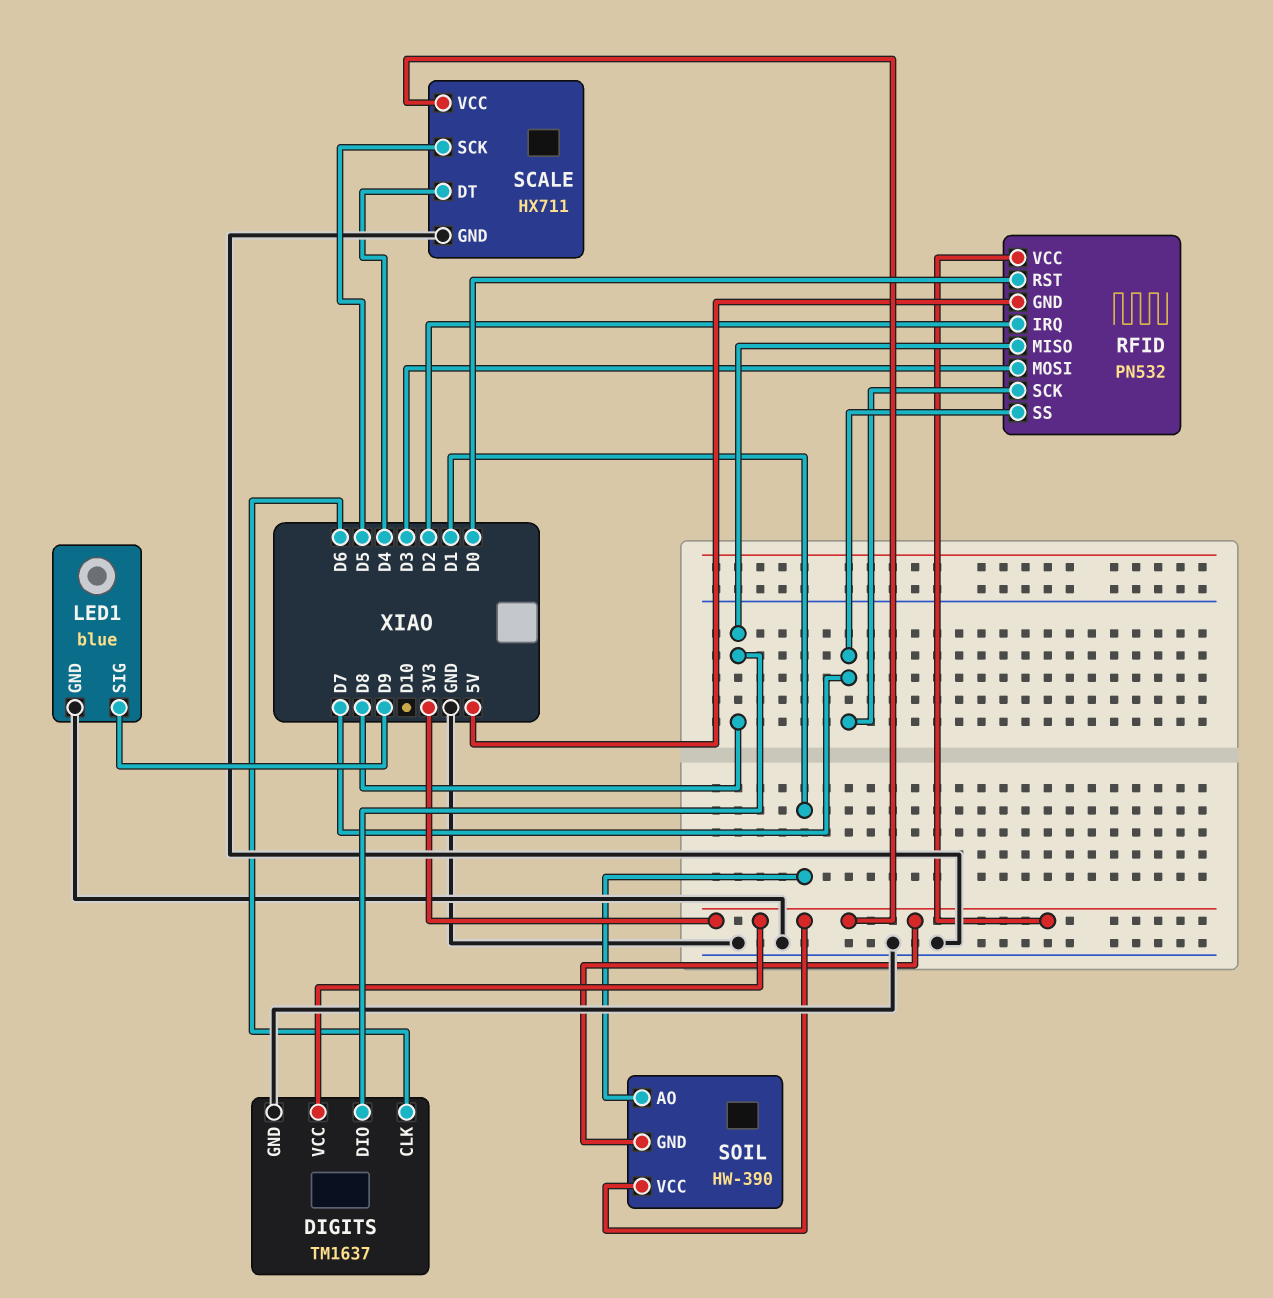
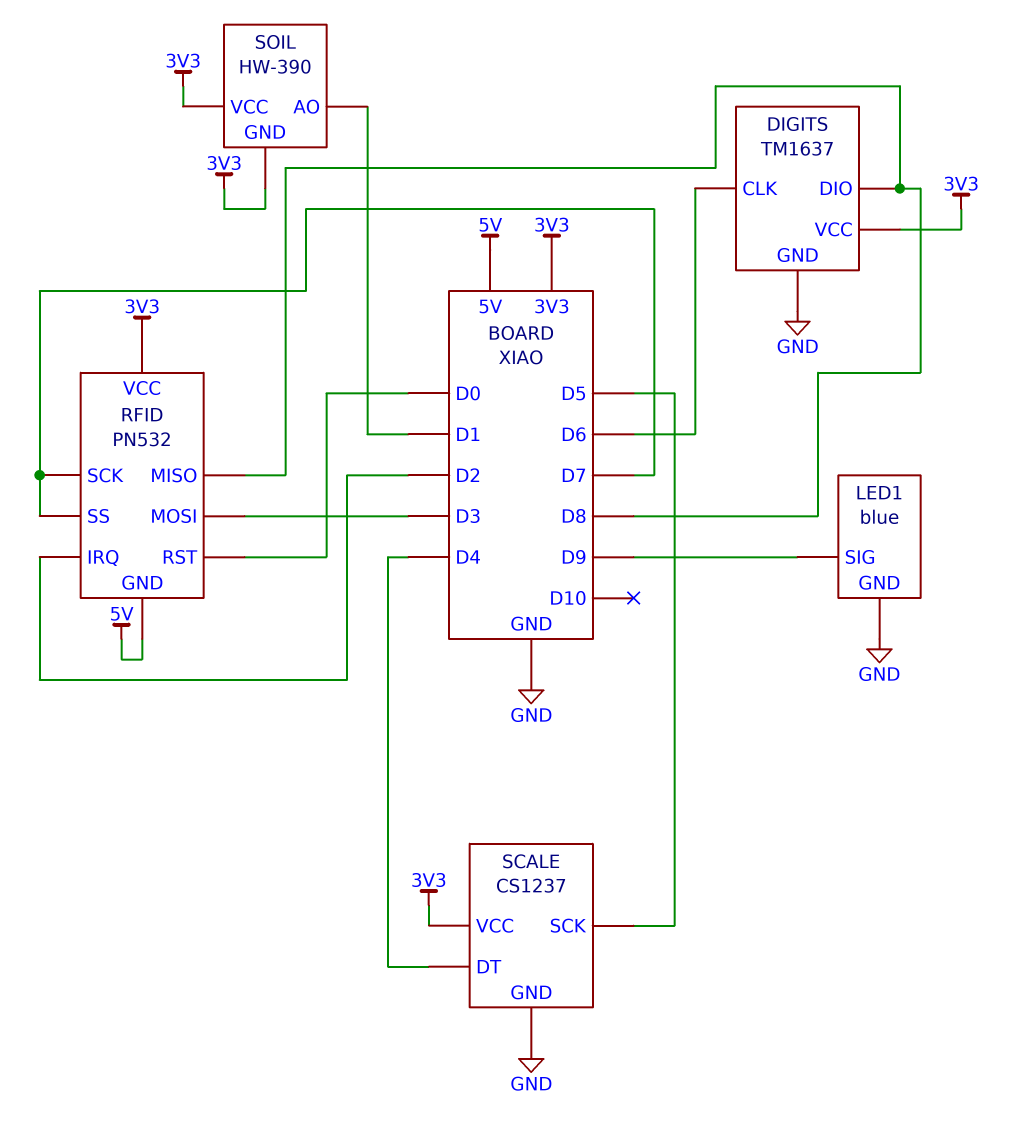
SCALE: HX711 -> CS1237

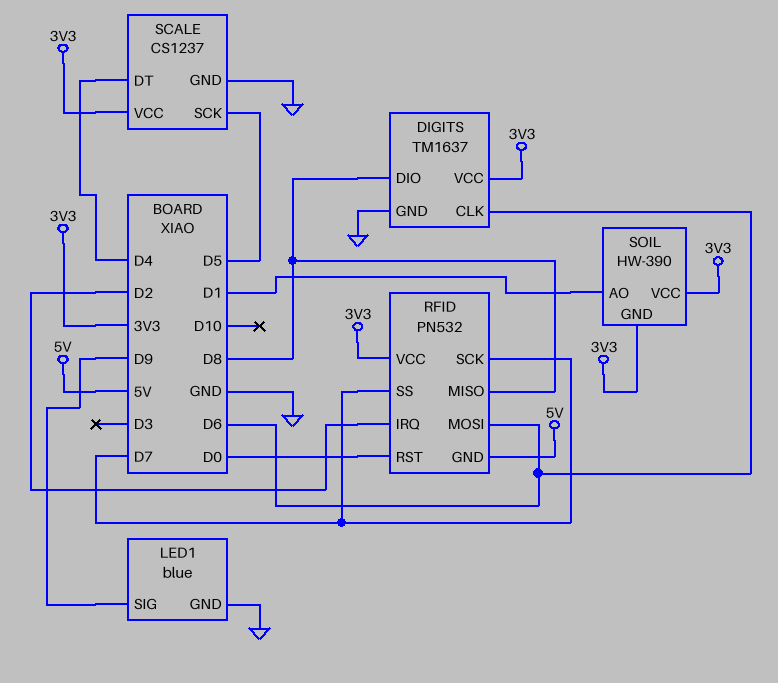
RFID pin MOSI: D3 -> D6

